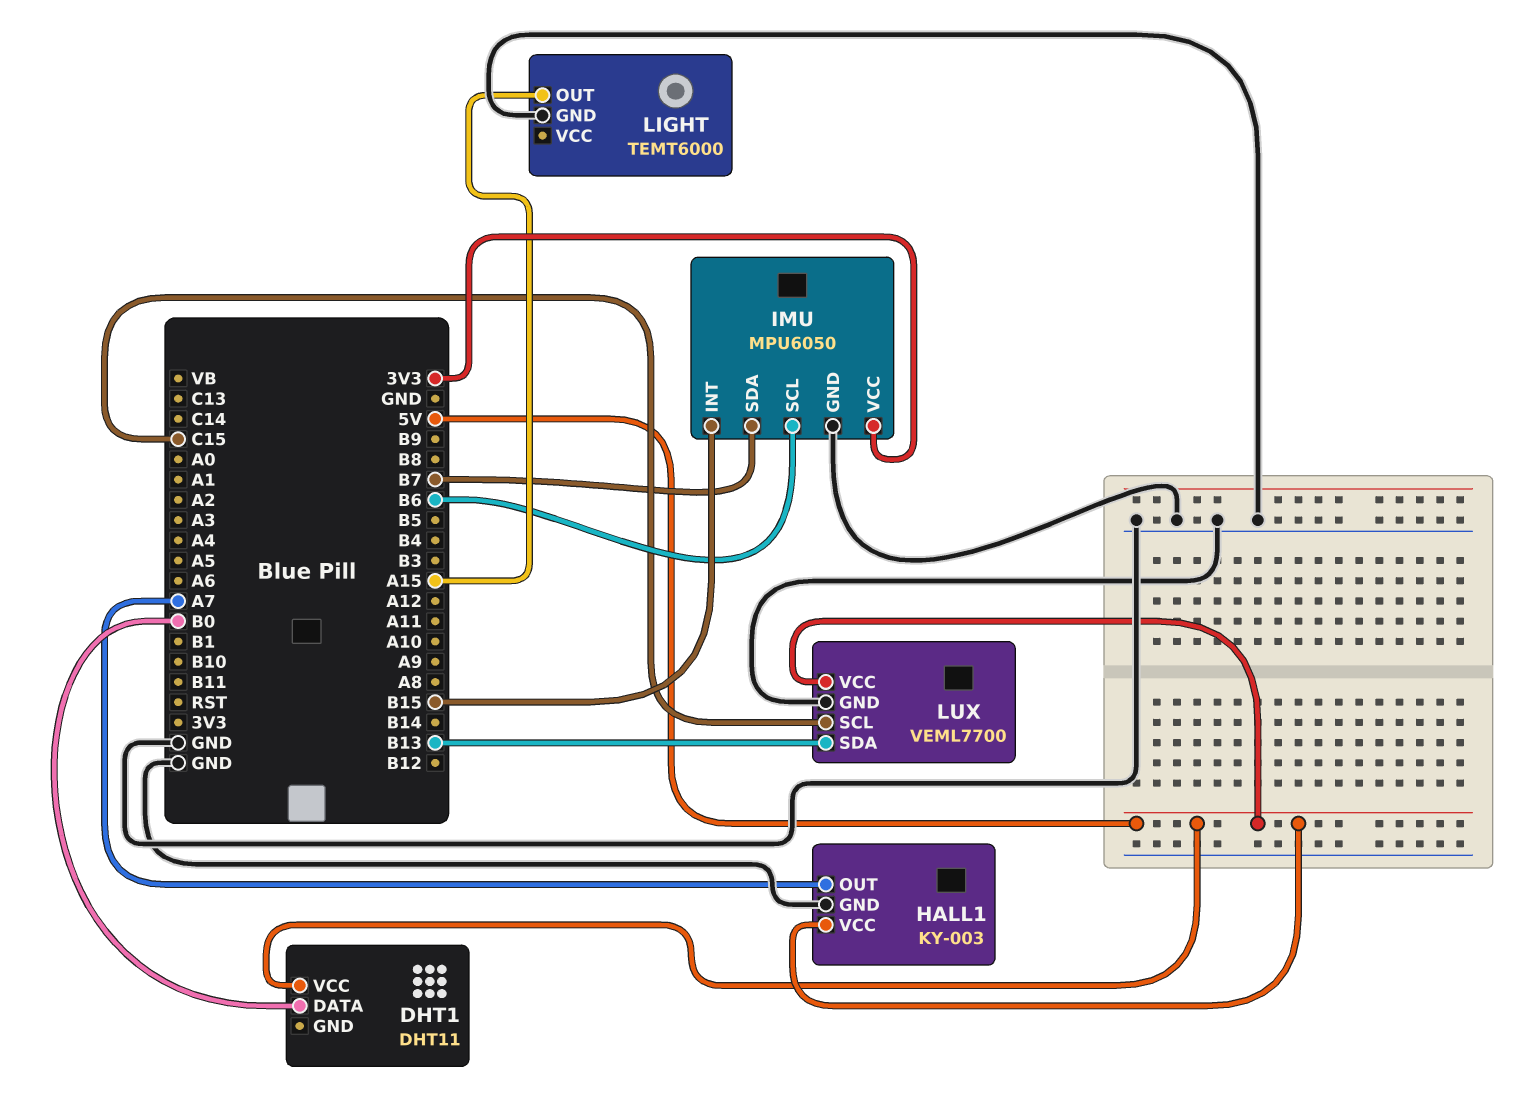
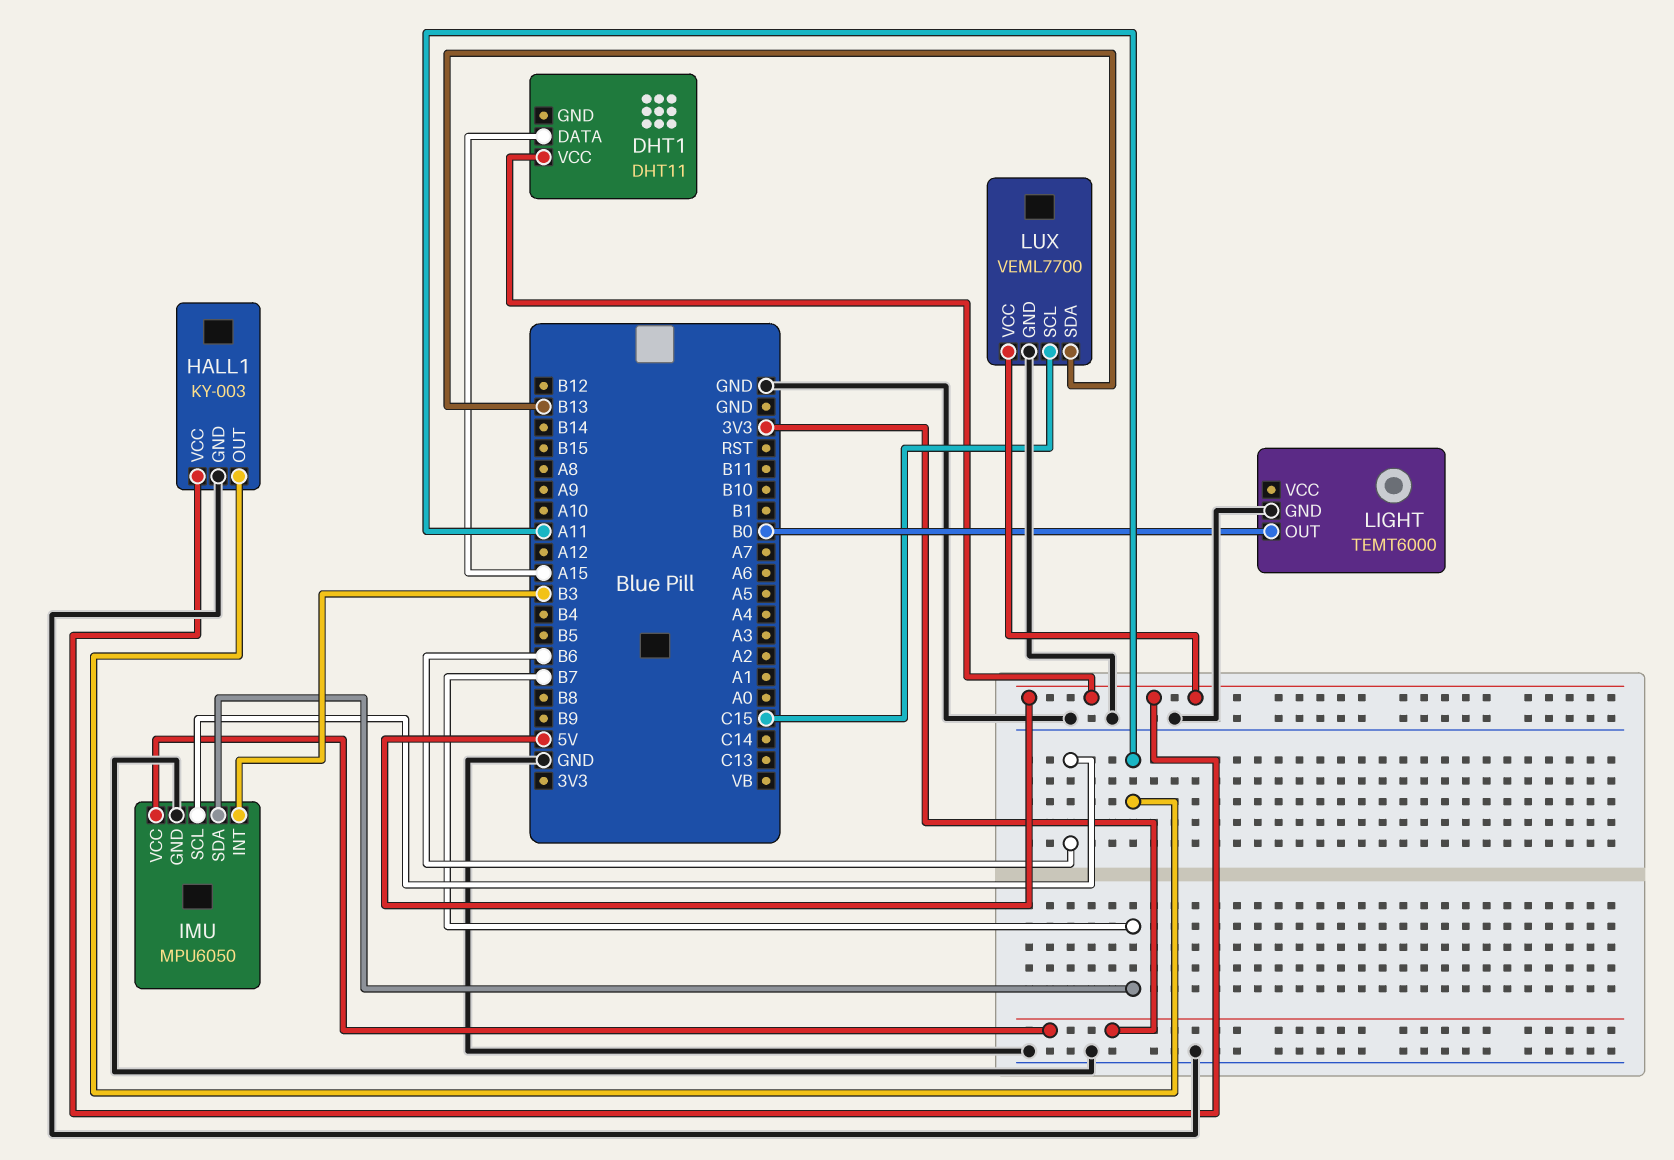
DHT1 pin DATA: B0 -> A15
HALL1 pin OUT: A7 -> A11
IMU pin INT: B15 -> B3
LIGHT pin OUT: A15 -> B0

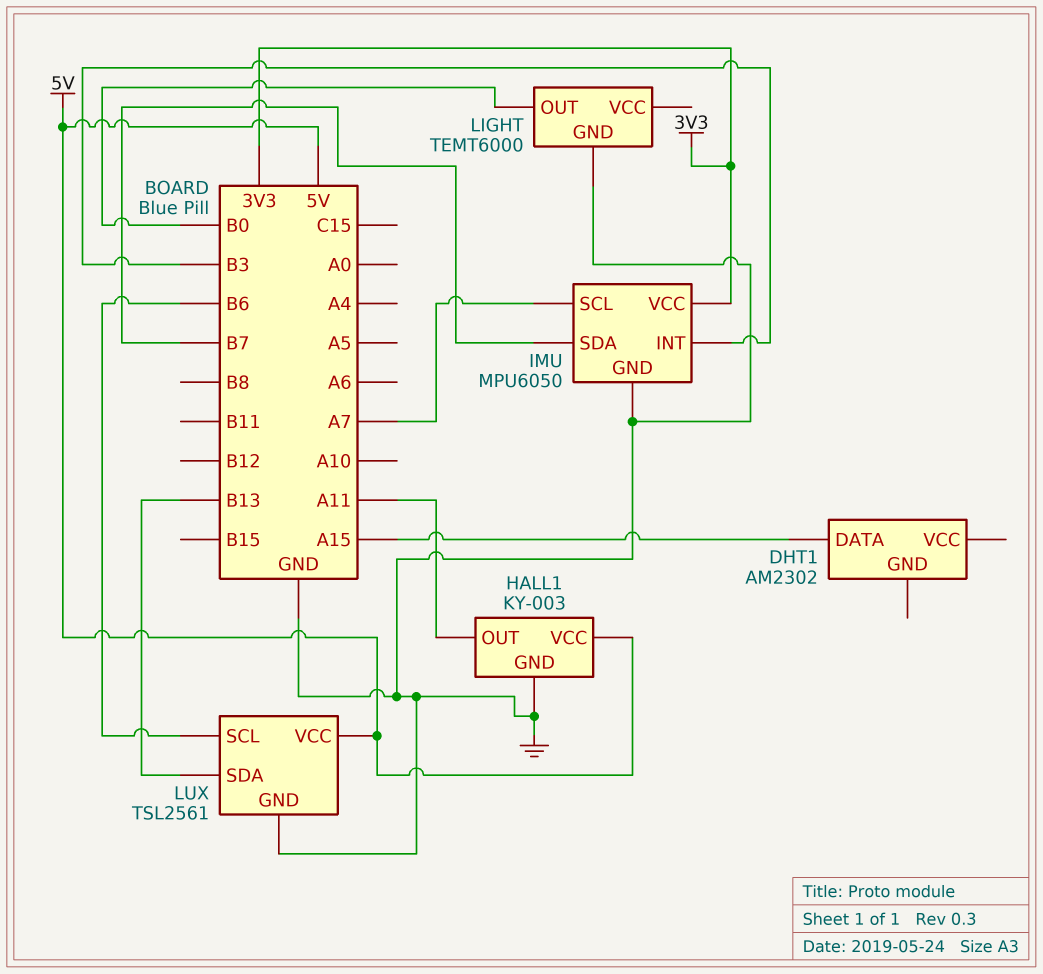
DHT1: DHT11 -> AM2302
DHT1 pin VCC: 5V -> none
IMU pin SCL: B6 -> A7
LUX: VEML7700 -> TSL2561
LUX pin SCL: C15 -> B6

